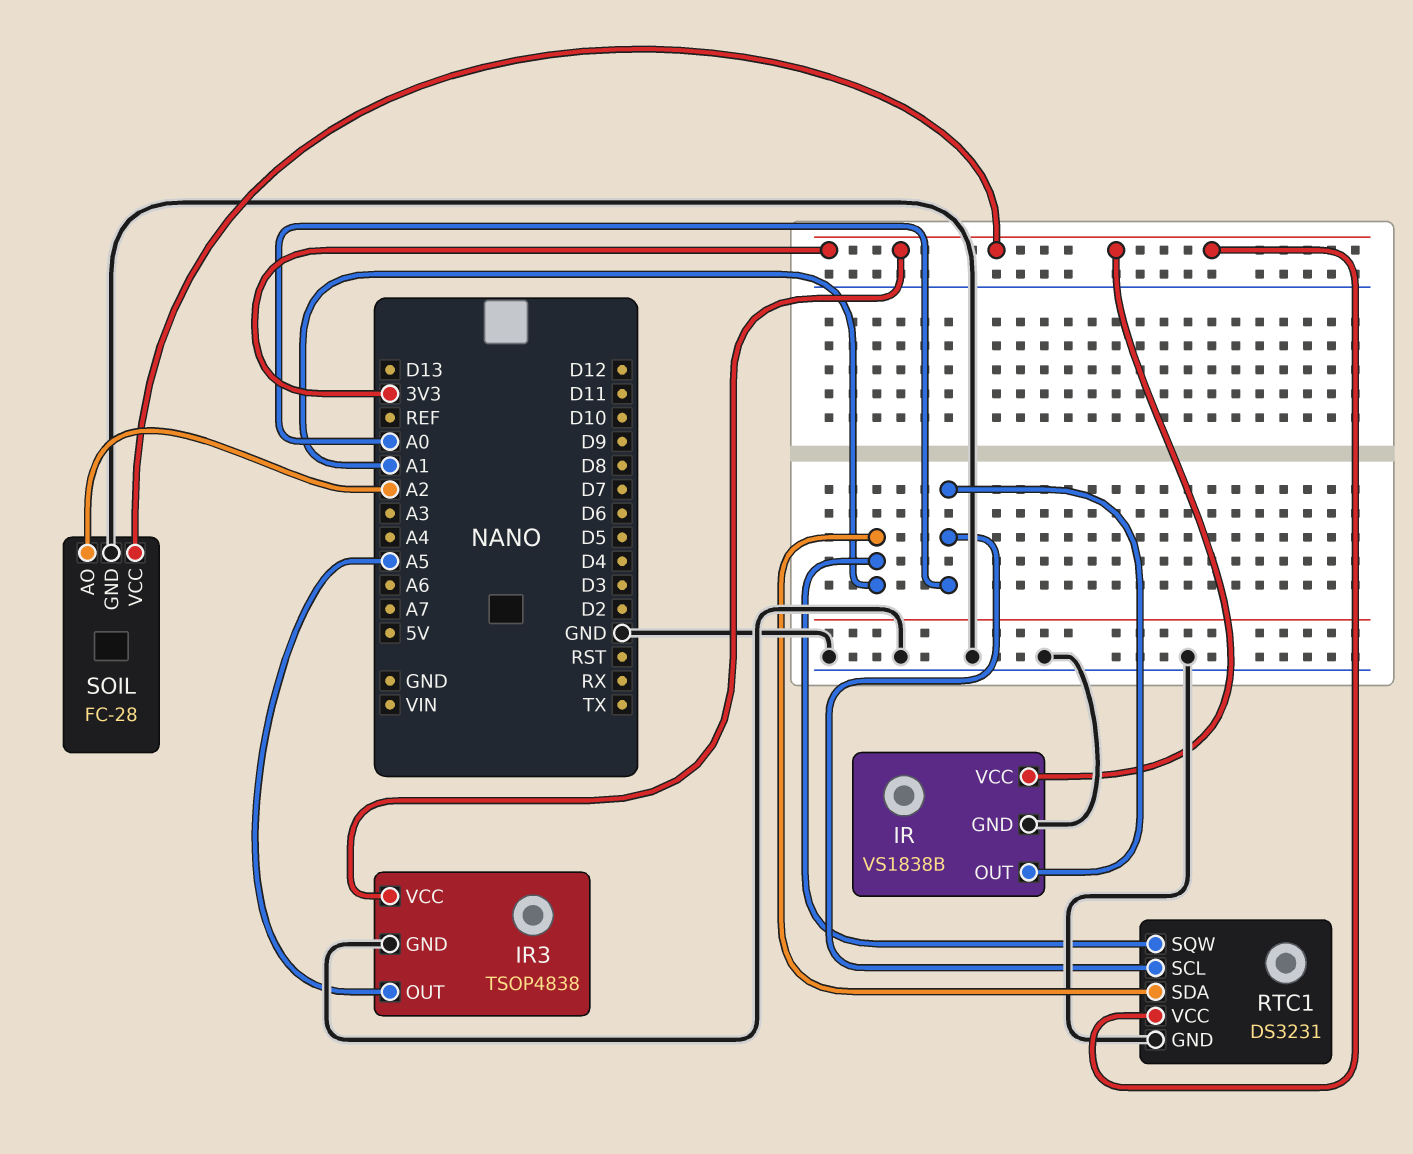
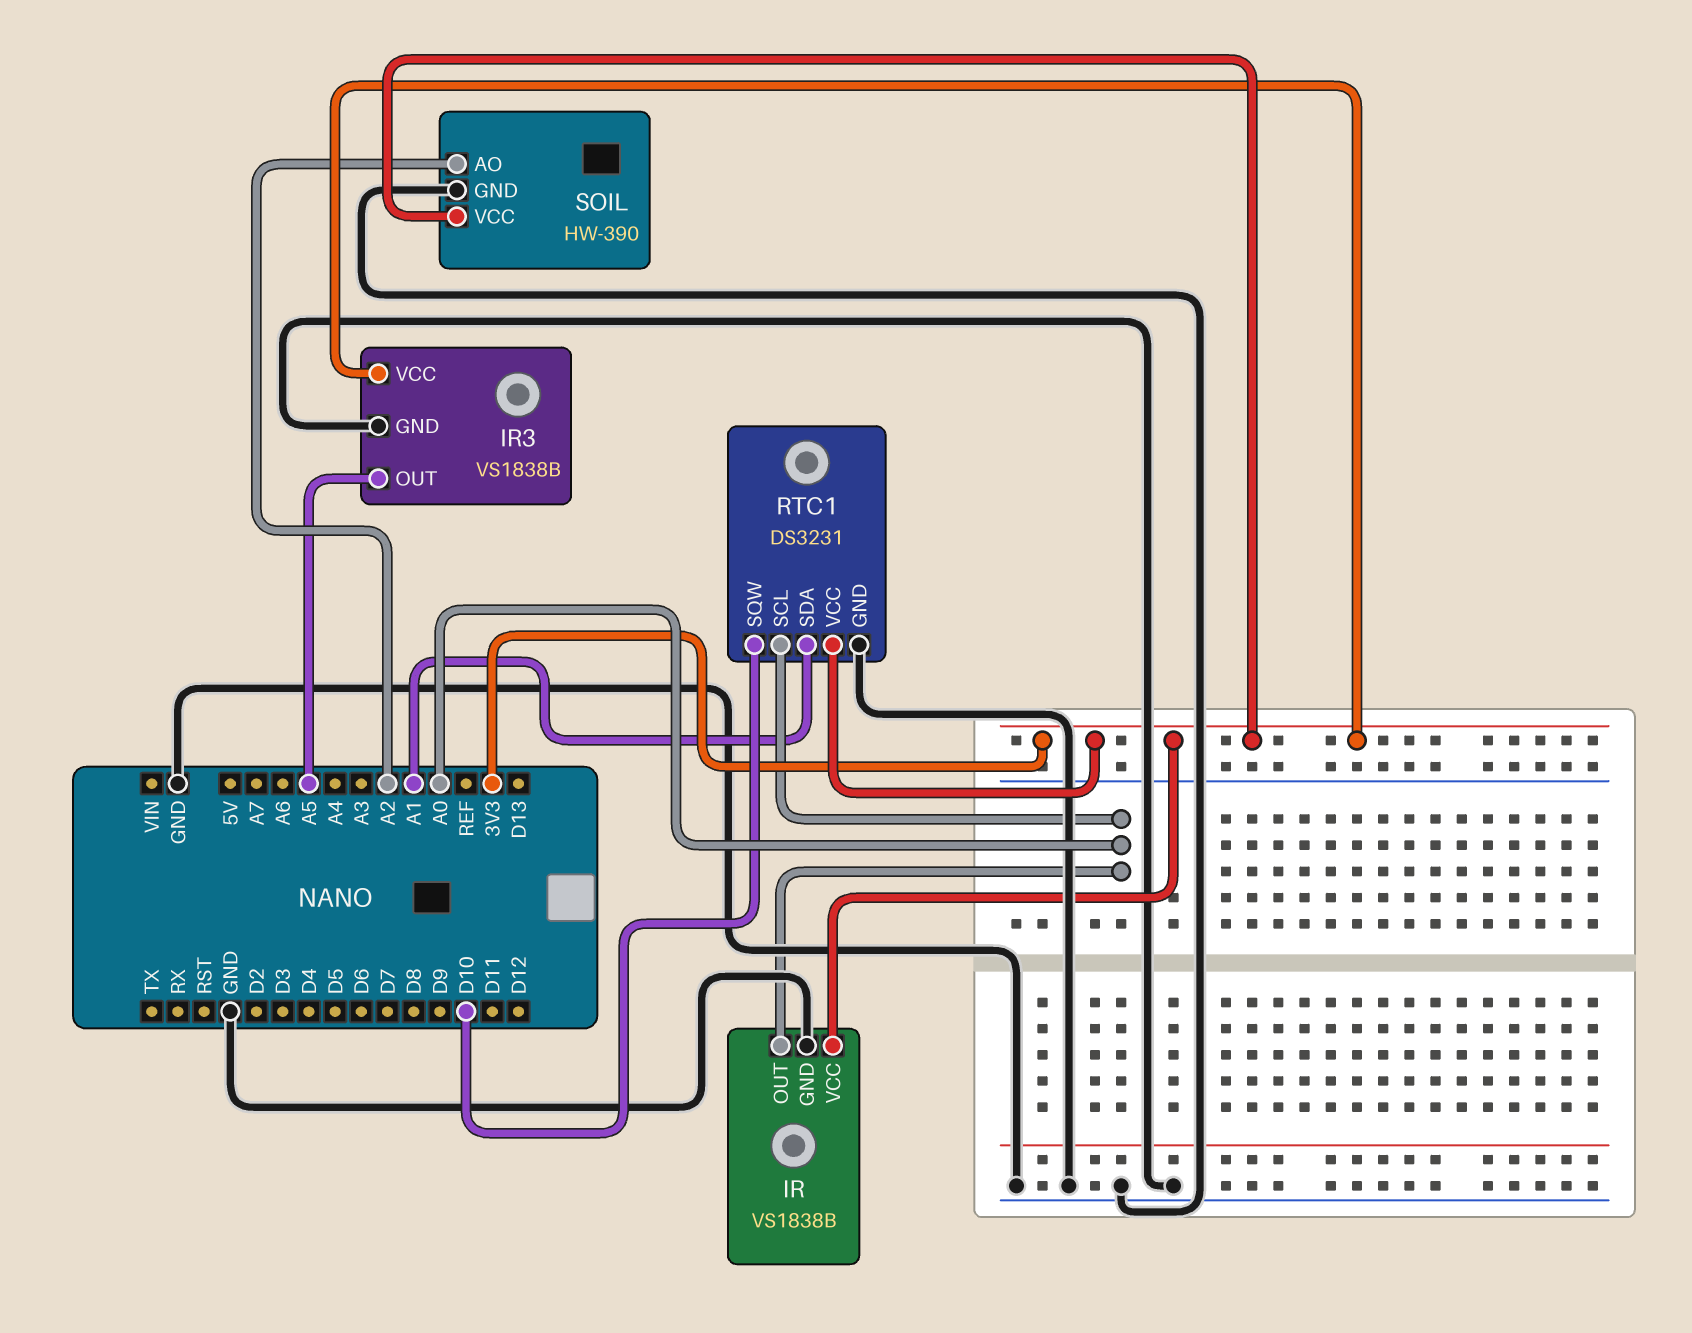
IR3: TSOP4838 -> VS1838B
RTC1 pin SQW: A1 -> D10
SOIL: FC-28 -> HW-390

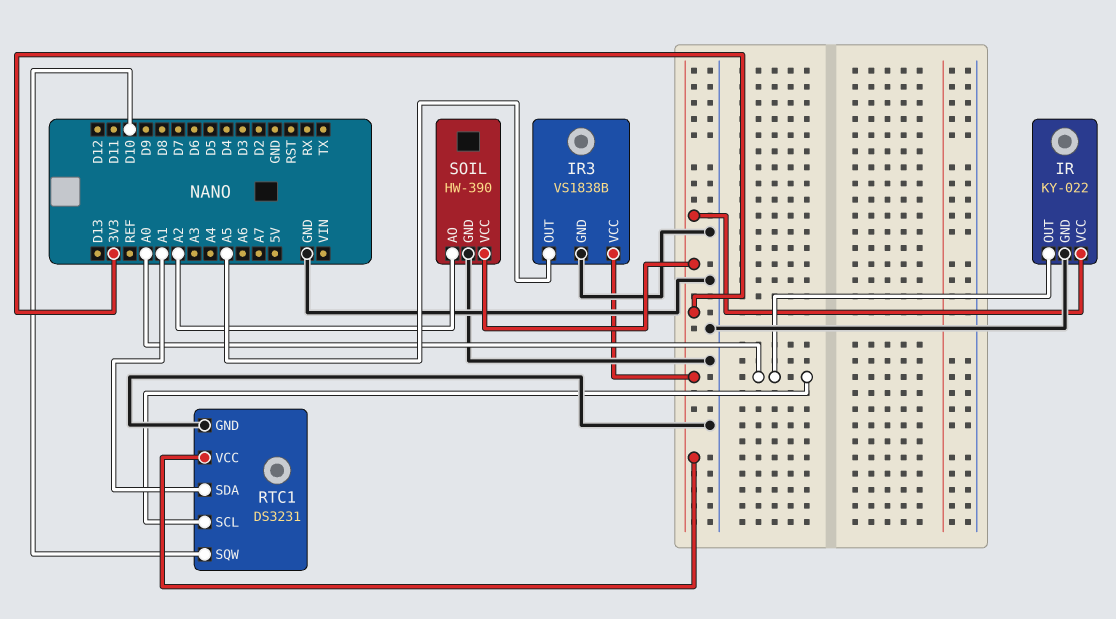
IR: VS1838B -> KY-022

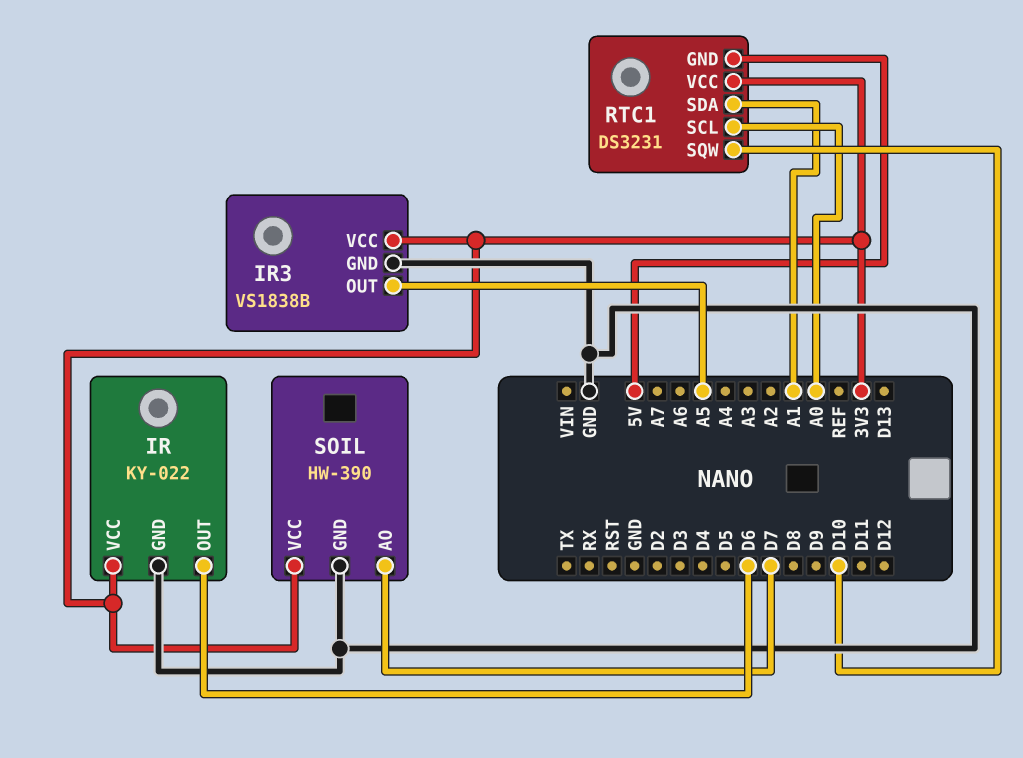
IR pin OUT: A0 -> D6
RTC1 pin GND: GND -> 5V
SOIL pin AO: A2 -> D7

